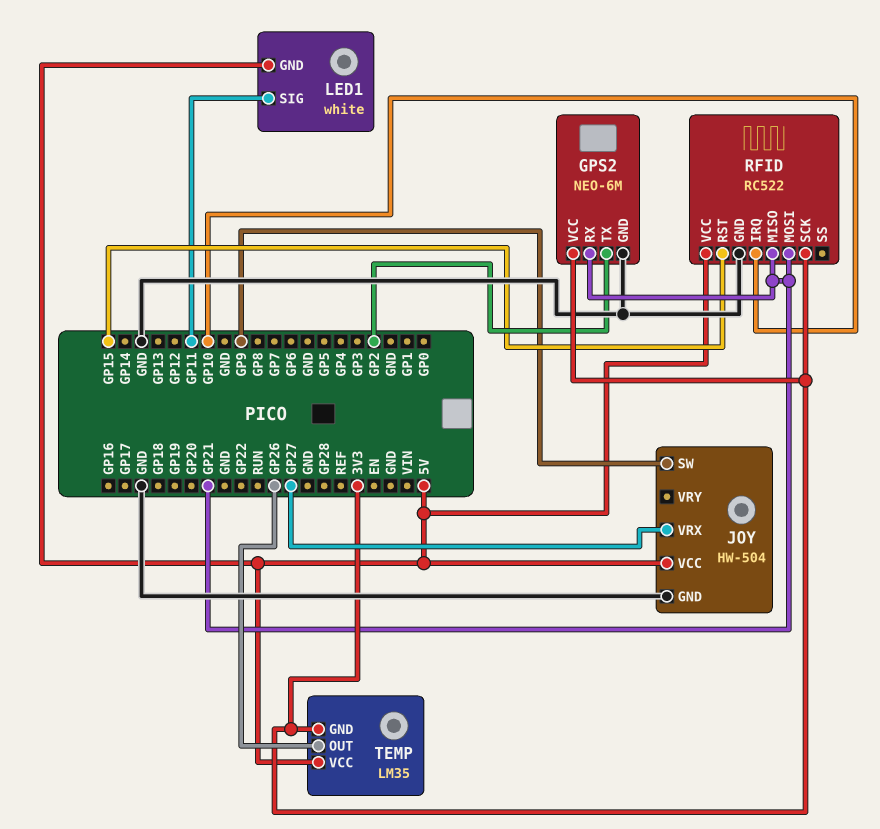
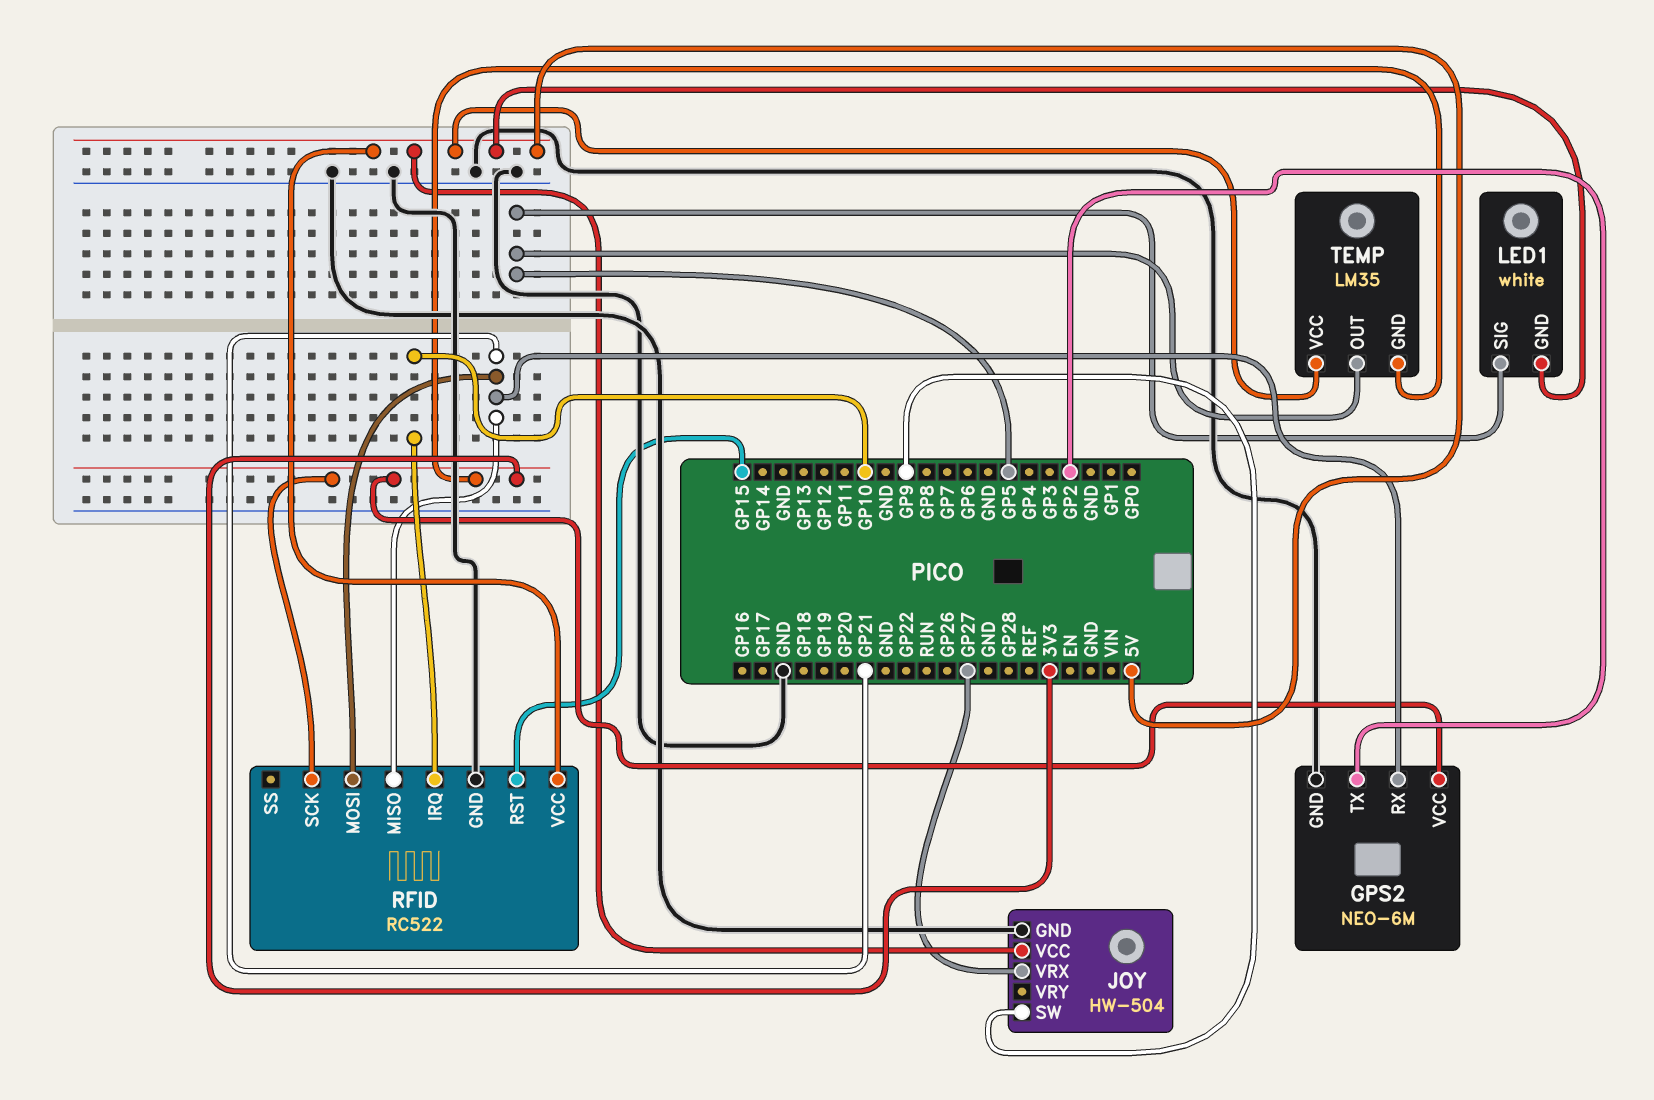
LED1 pin SIG: GP11 -> GP5
TEMP pin OUT: GP26 -> GP5

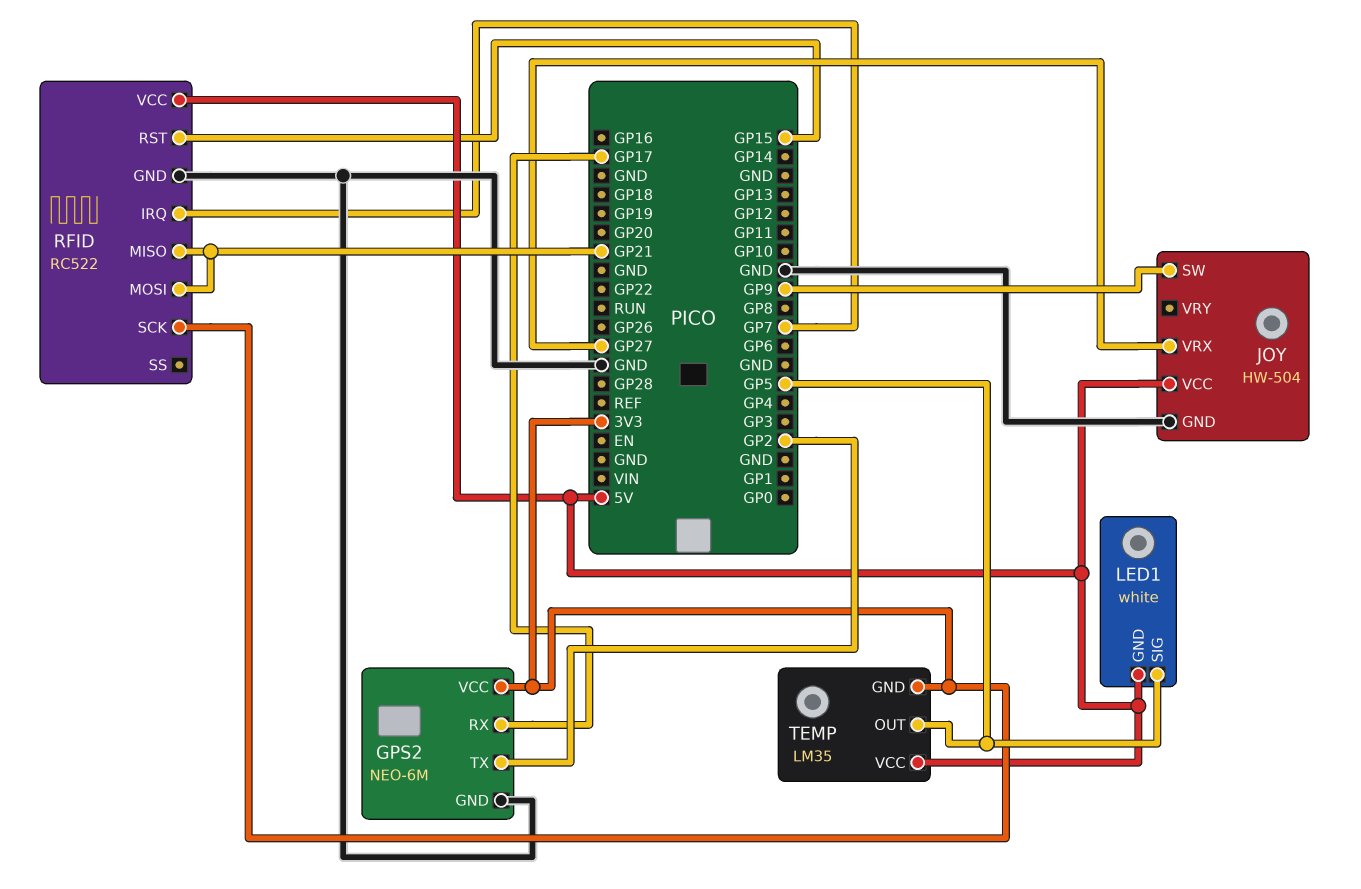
GPS2 pin RX: GP21 -> GP17
RFID pin IRQ: GP10 -> GP7

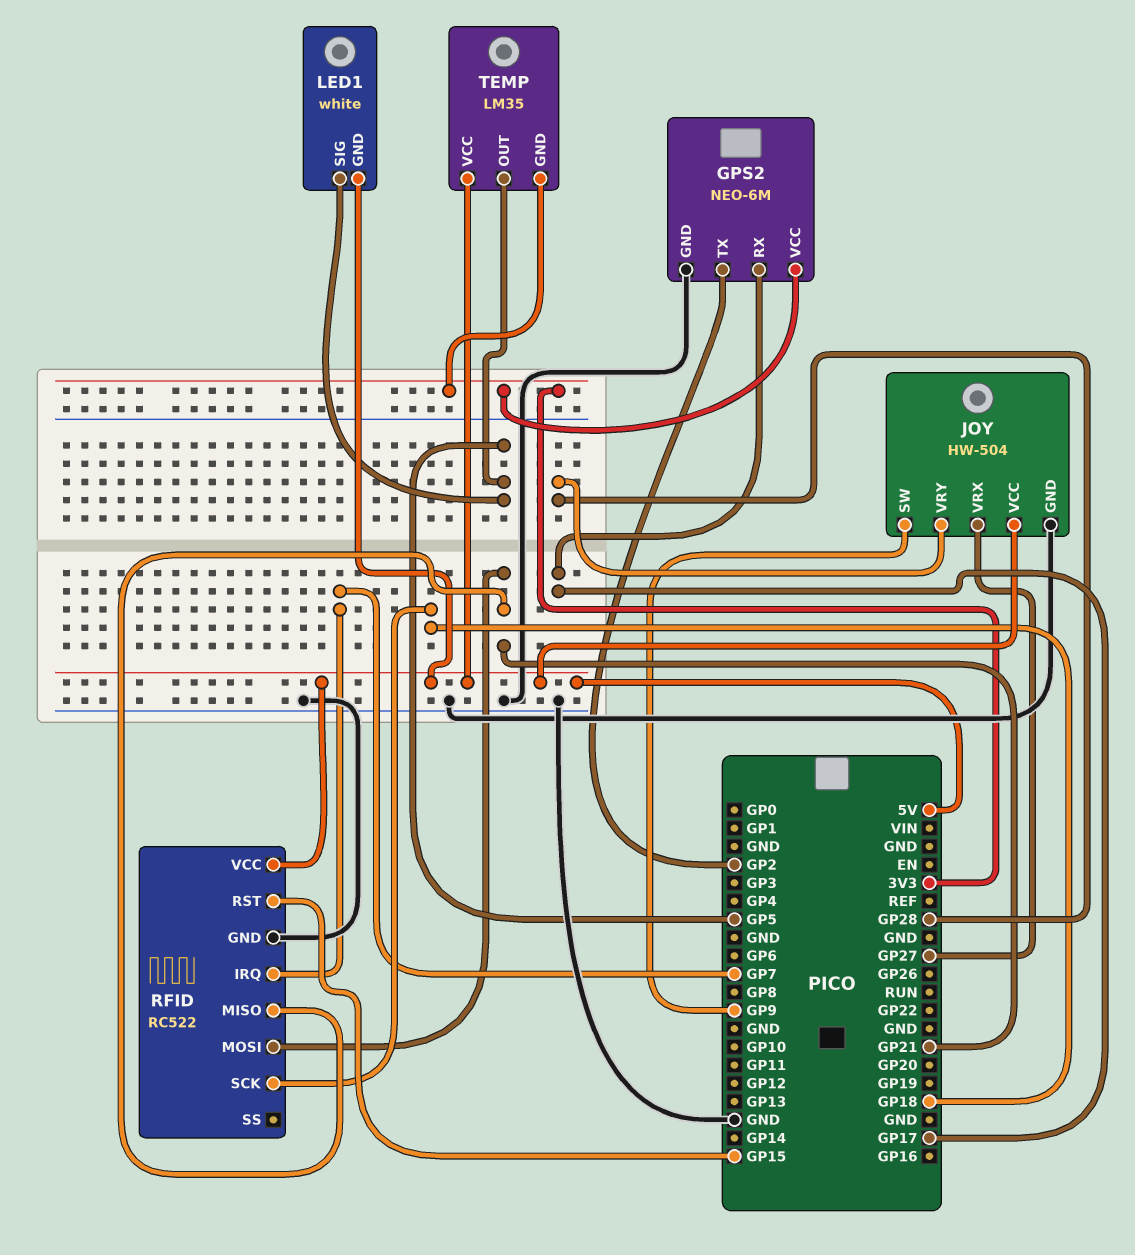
JOY pin VRY: none -> GP28
RFID pin SCK: 3V3 -> GP18

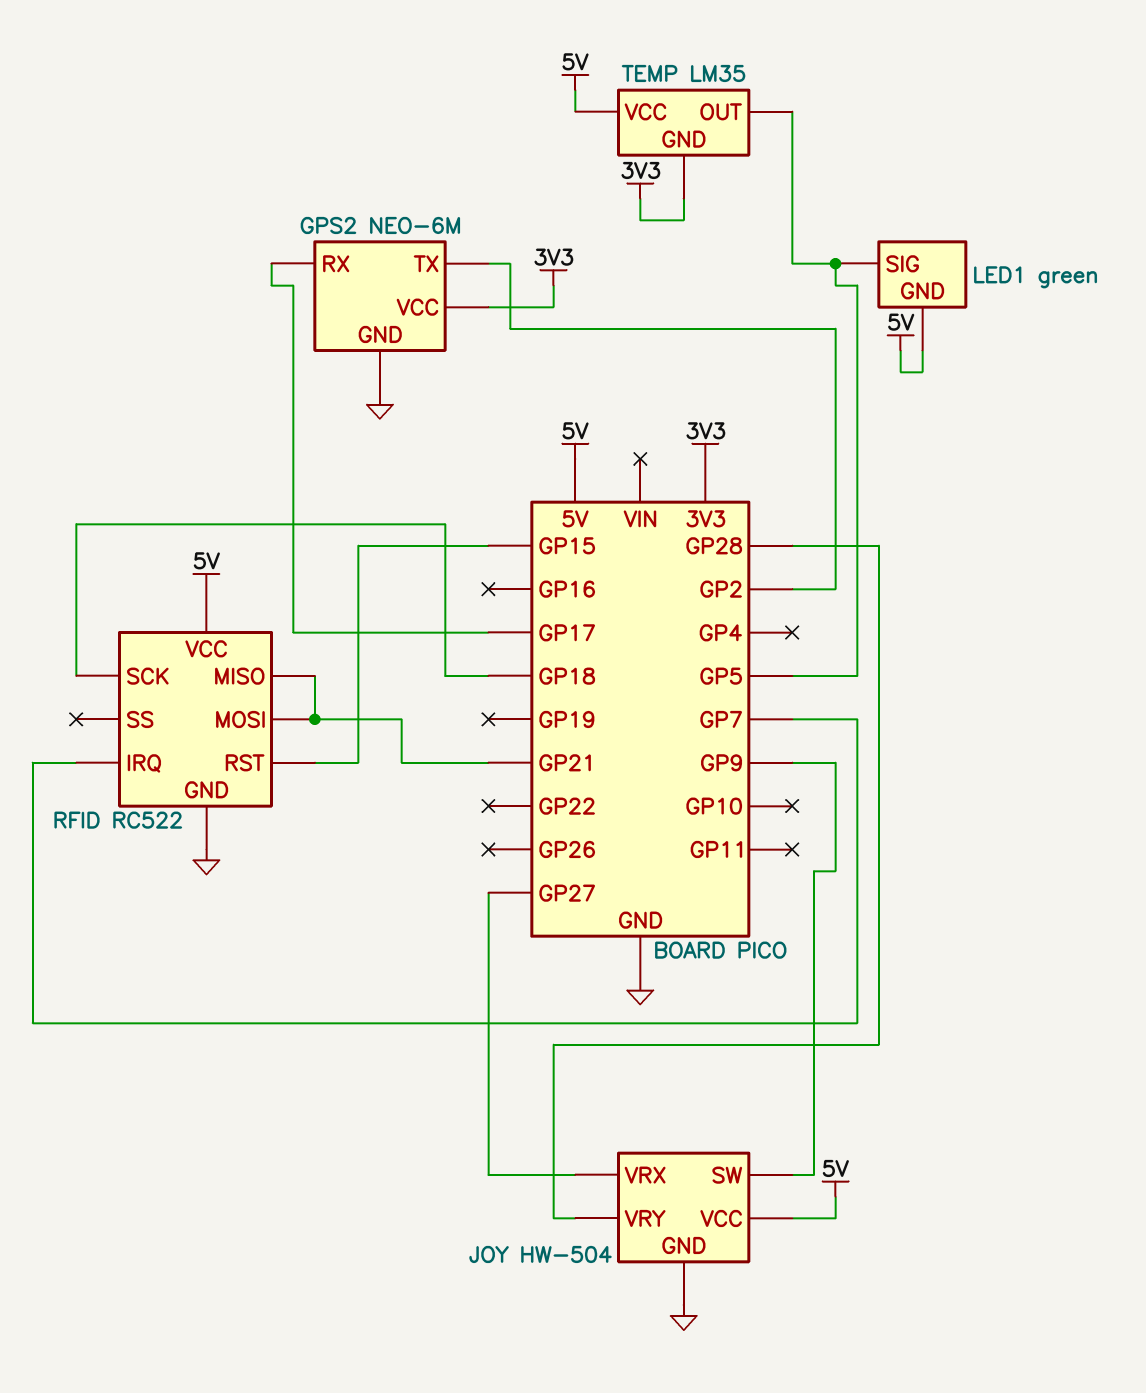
LED1: white -> green

